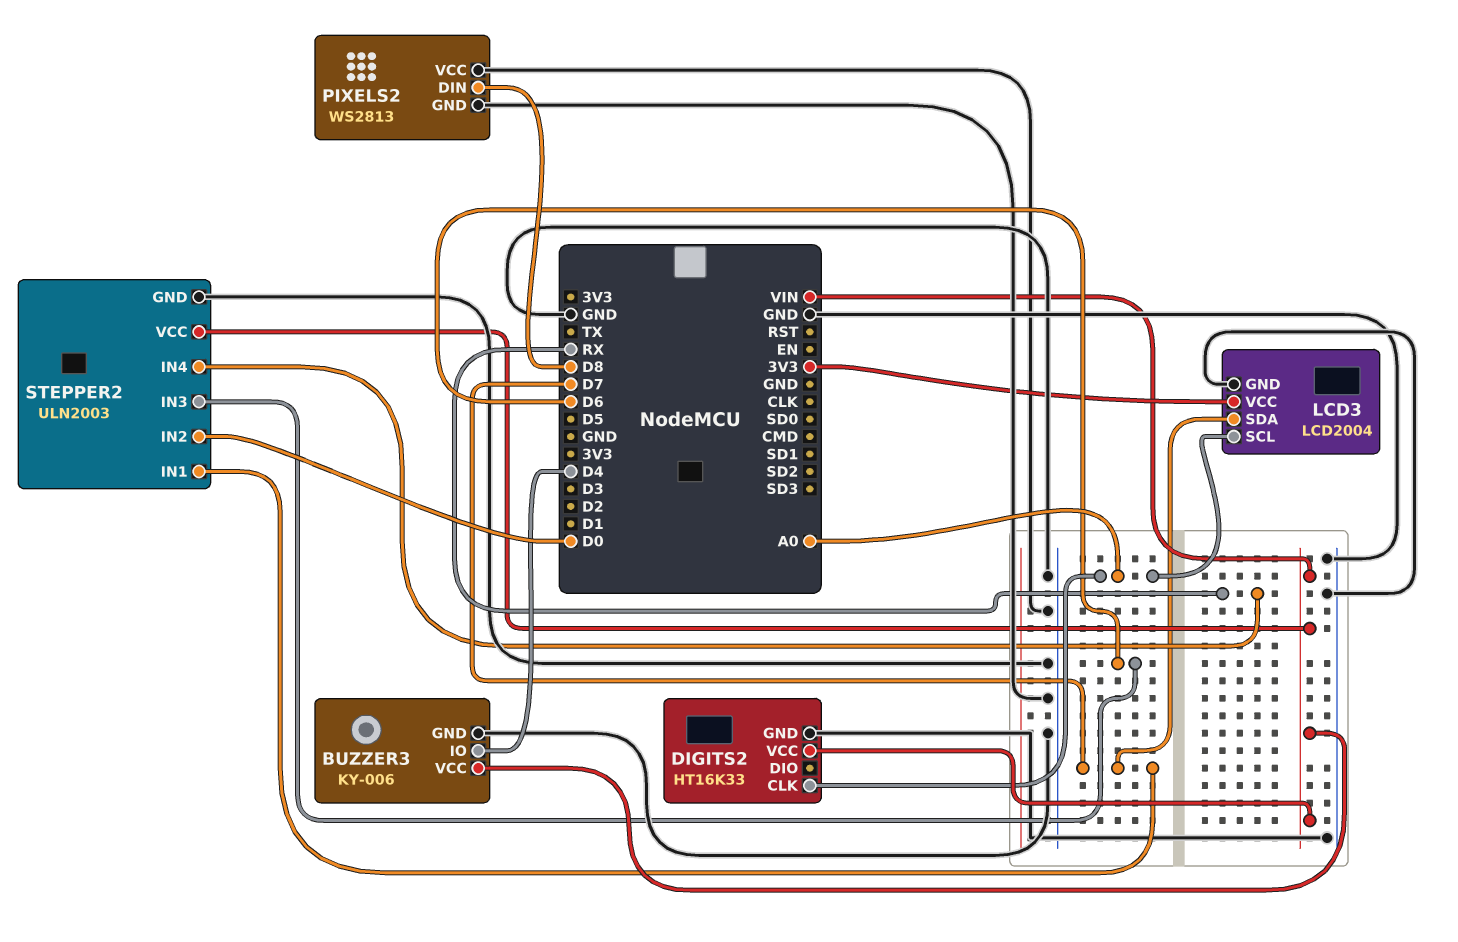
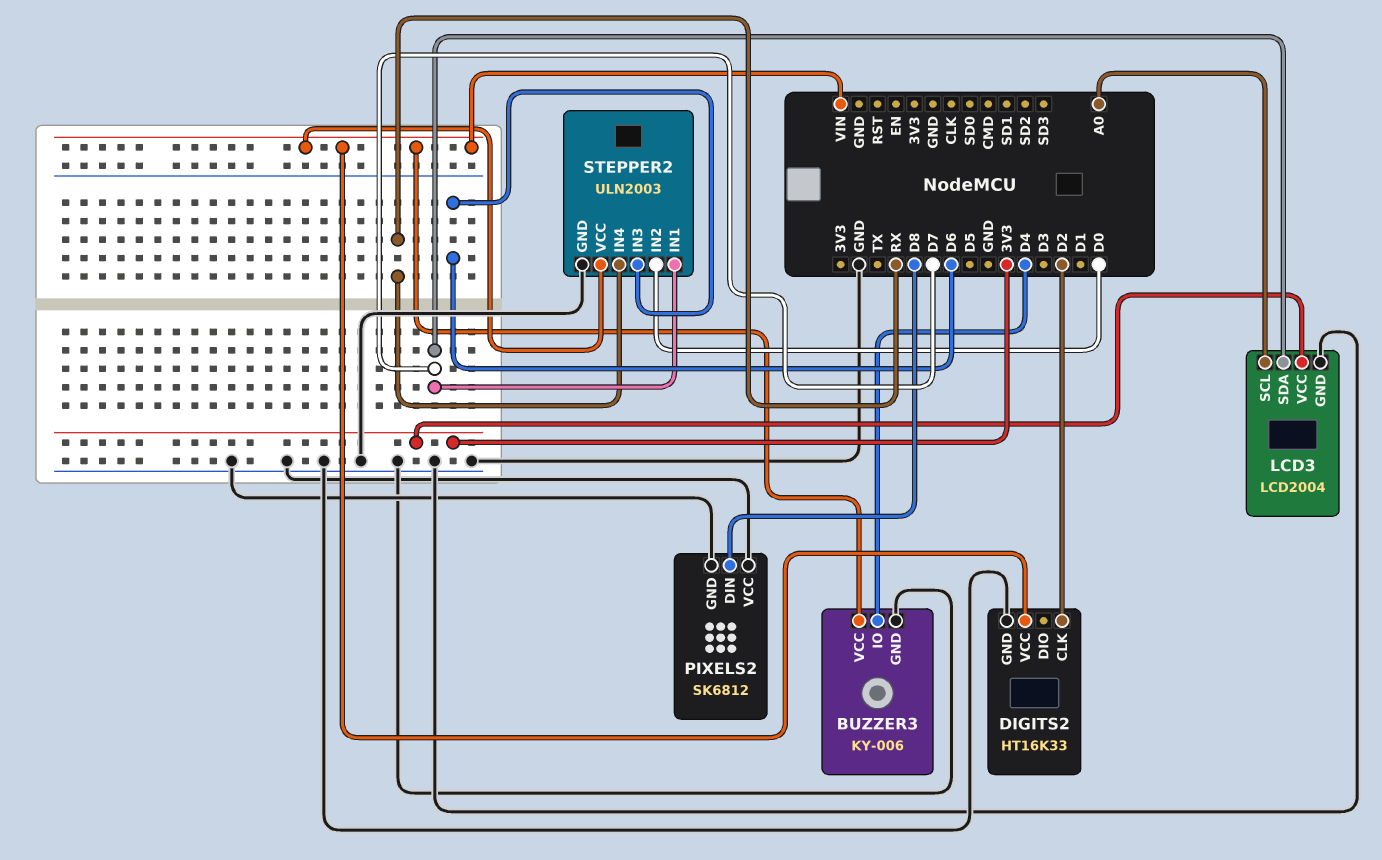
DIGITS2 pin CLK: A0 -> D2
PIXELS2: WS2813 -> SK6812

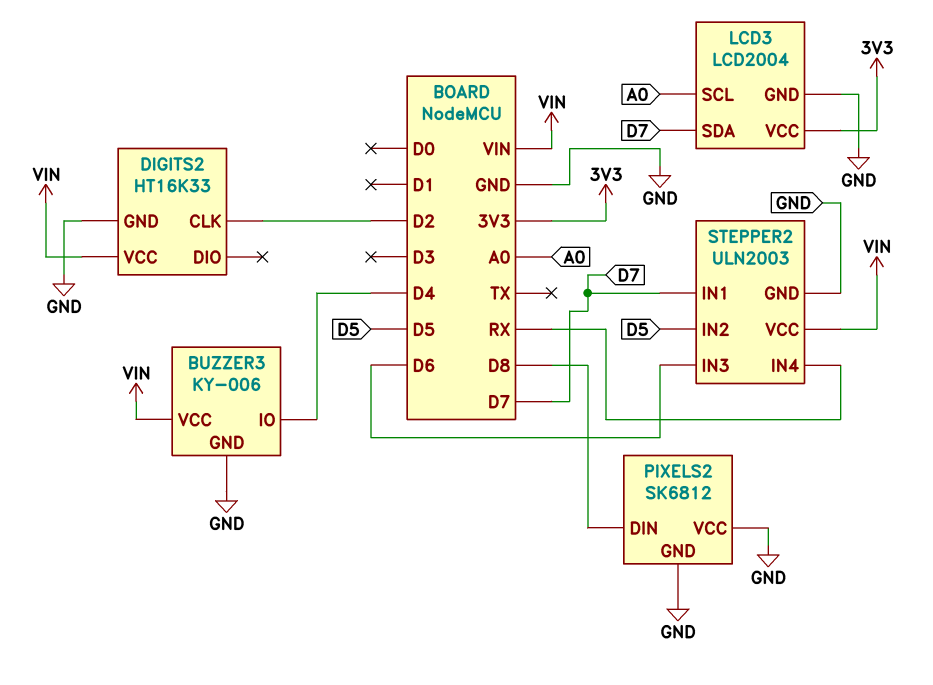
STEPPER2 pin IN2: D0 -> D5

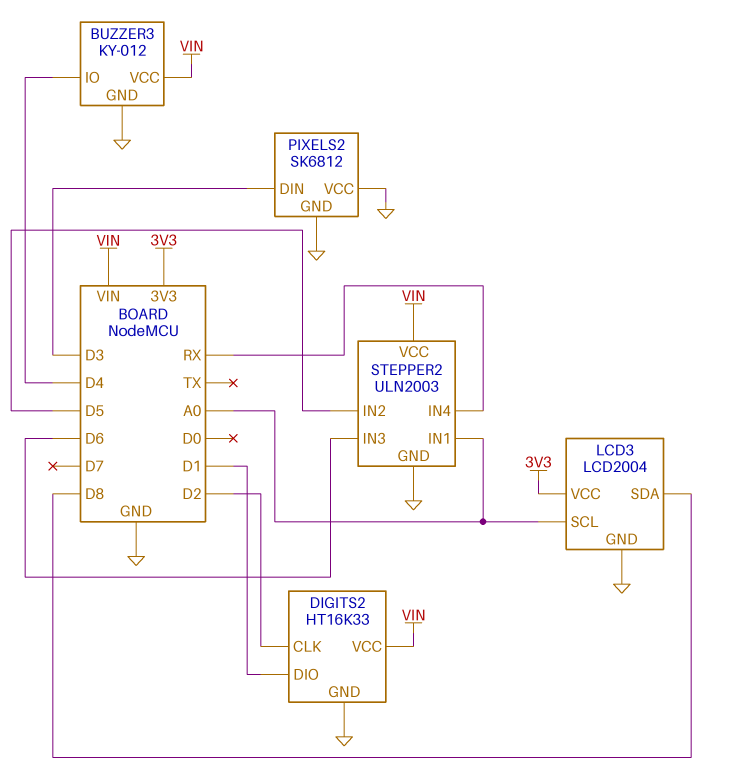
BUZZER3: KY-006 -> KY-012
DIGITS2 pin DIO: none -> D1
LCD3 pin SDA: D7 -> D8
PIXELS2 pin DIN: D8 -> D3
STEPPER2 pin IN1: D7 -> A0

